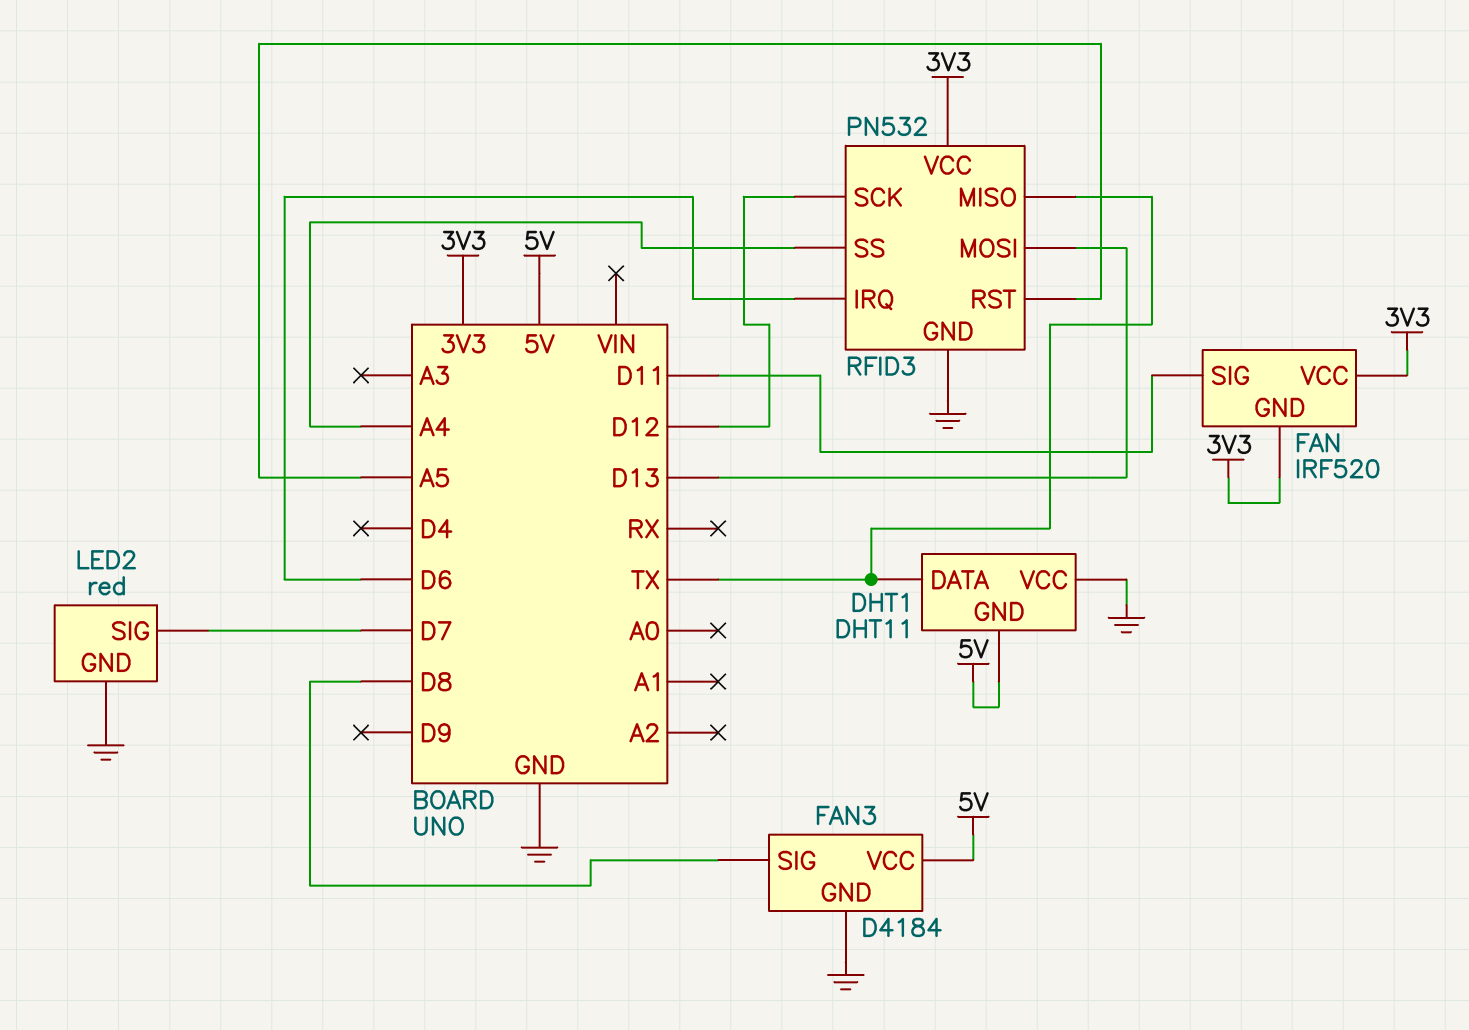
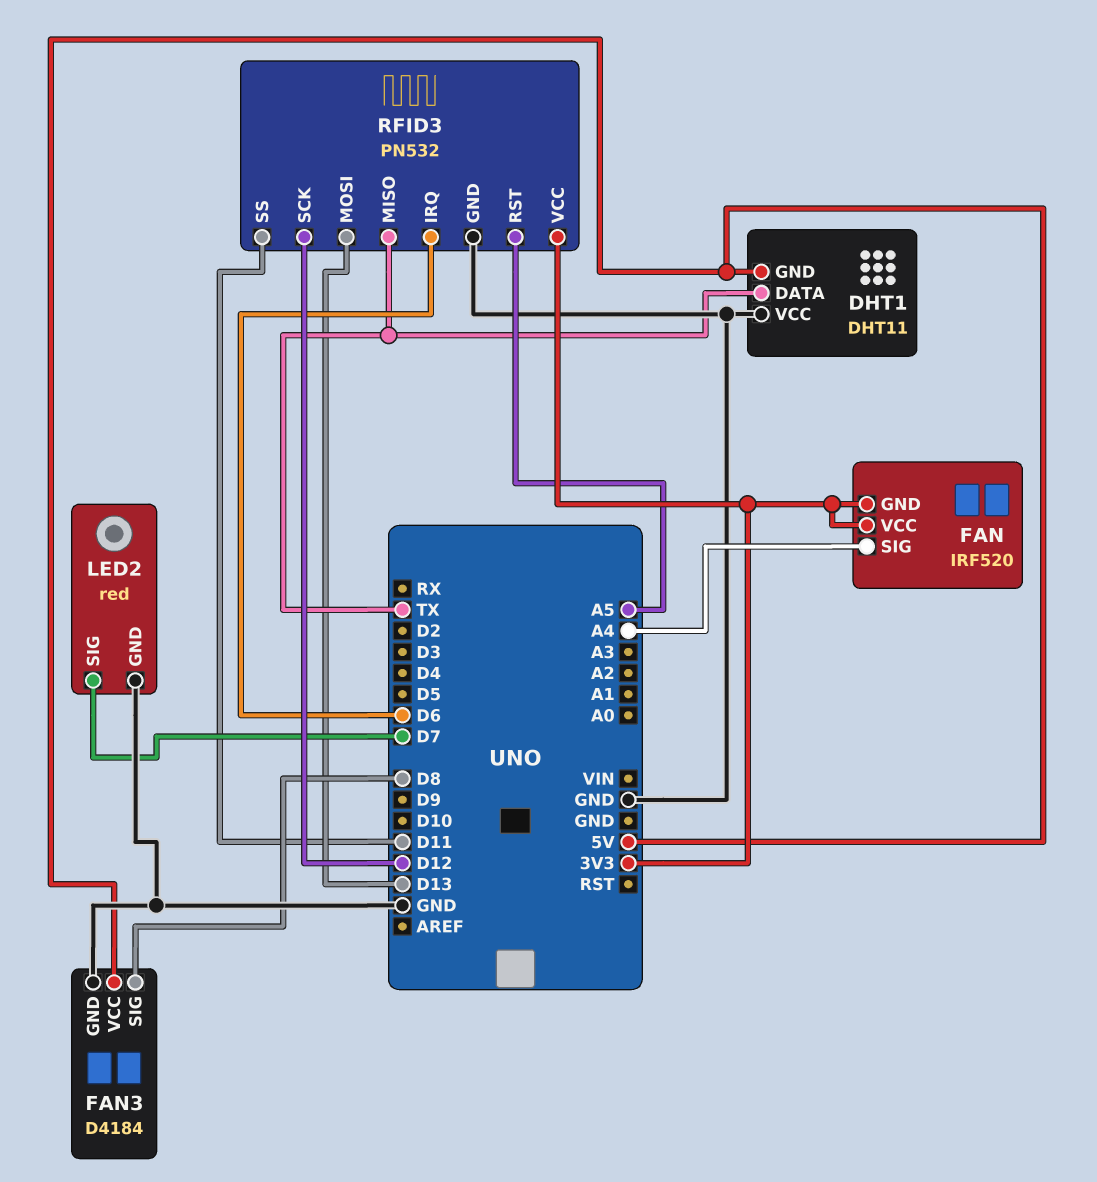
FAN pin SIG: D11 -> A4
RFID3 pin SS: A4 -> D11

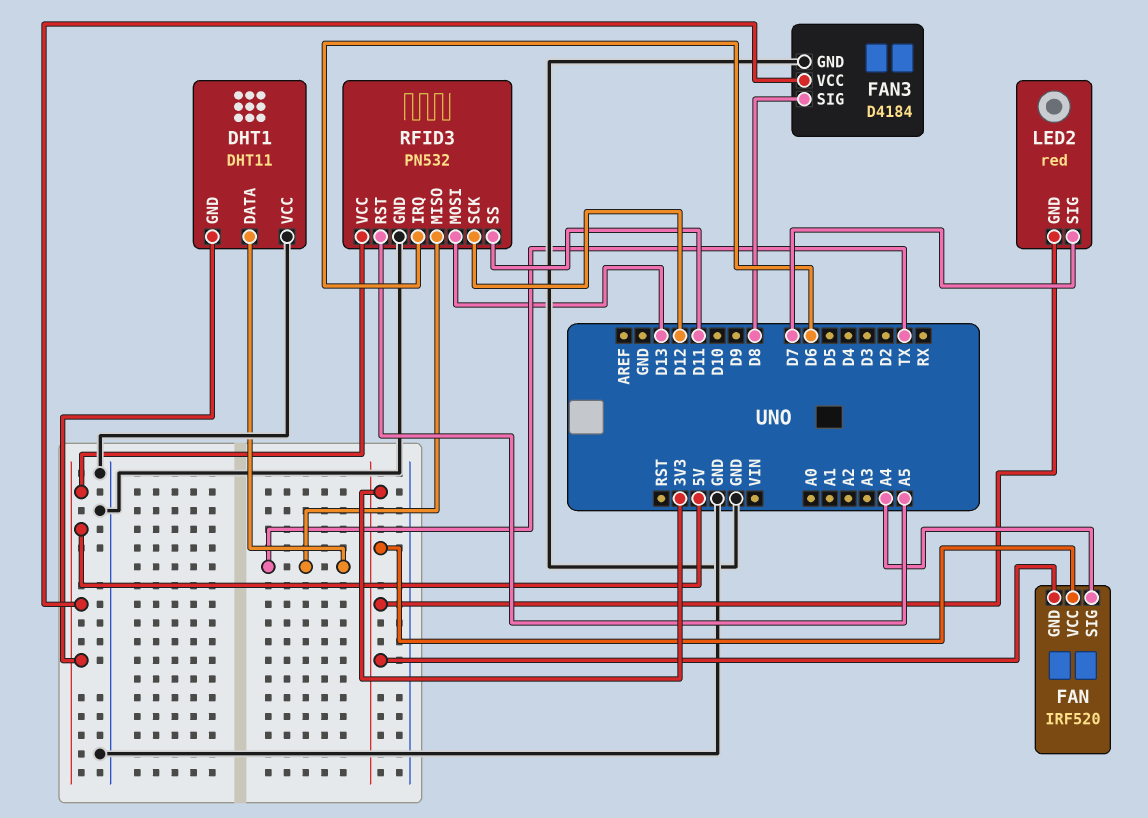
LED2 pin GND: GND -> 3V3
RFID3 pin VCC: 3V3 -> 5V

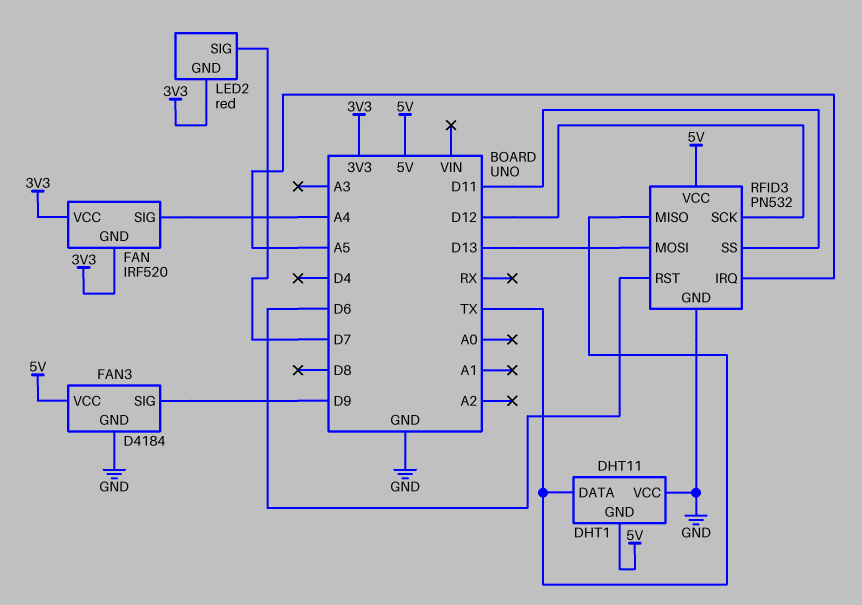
FAN3 pin SIG: D8 -> D9
RFID3 pin IRQ: D6 -> A5
RFID3 pin RST: A5 -> D6

